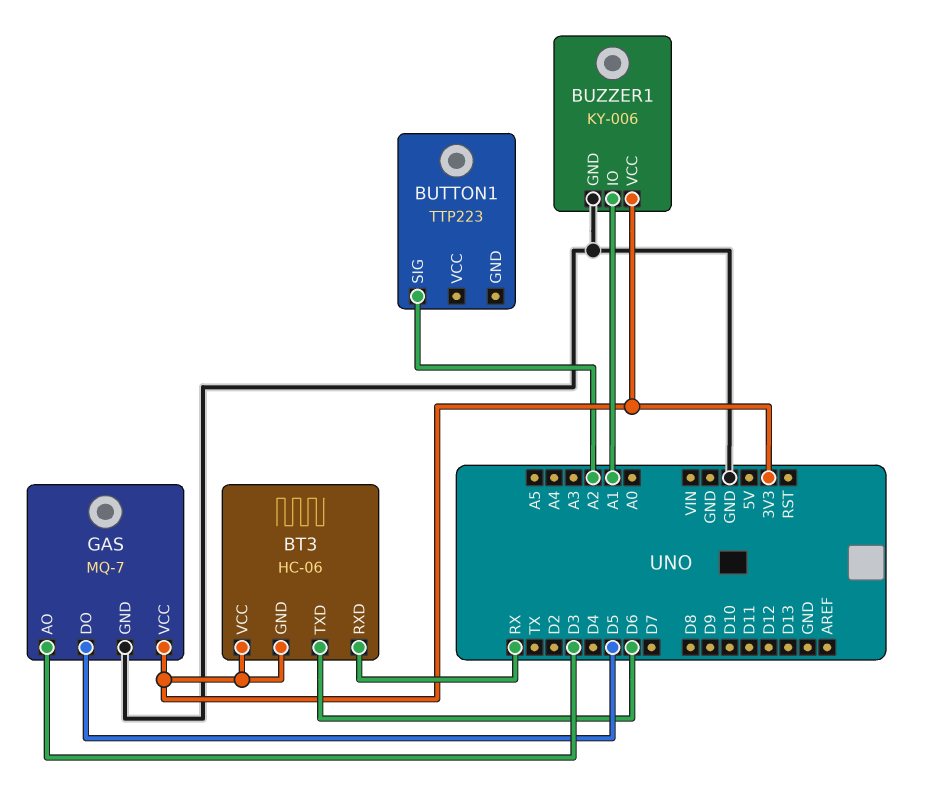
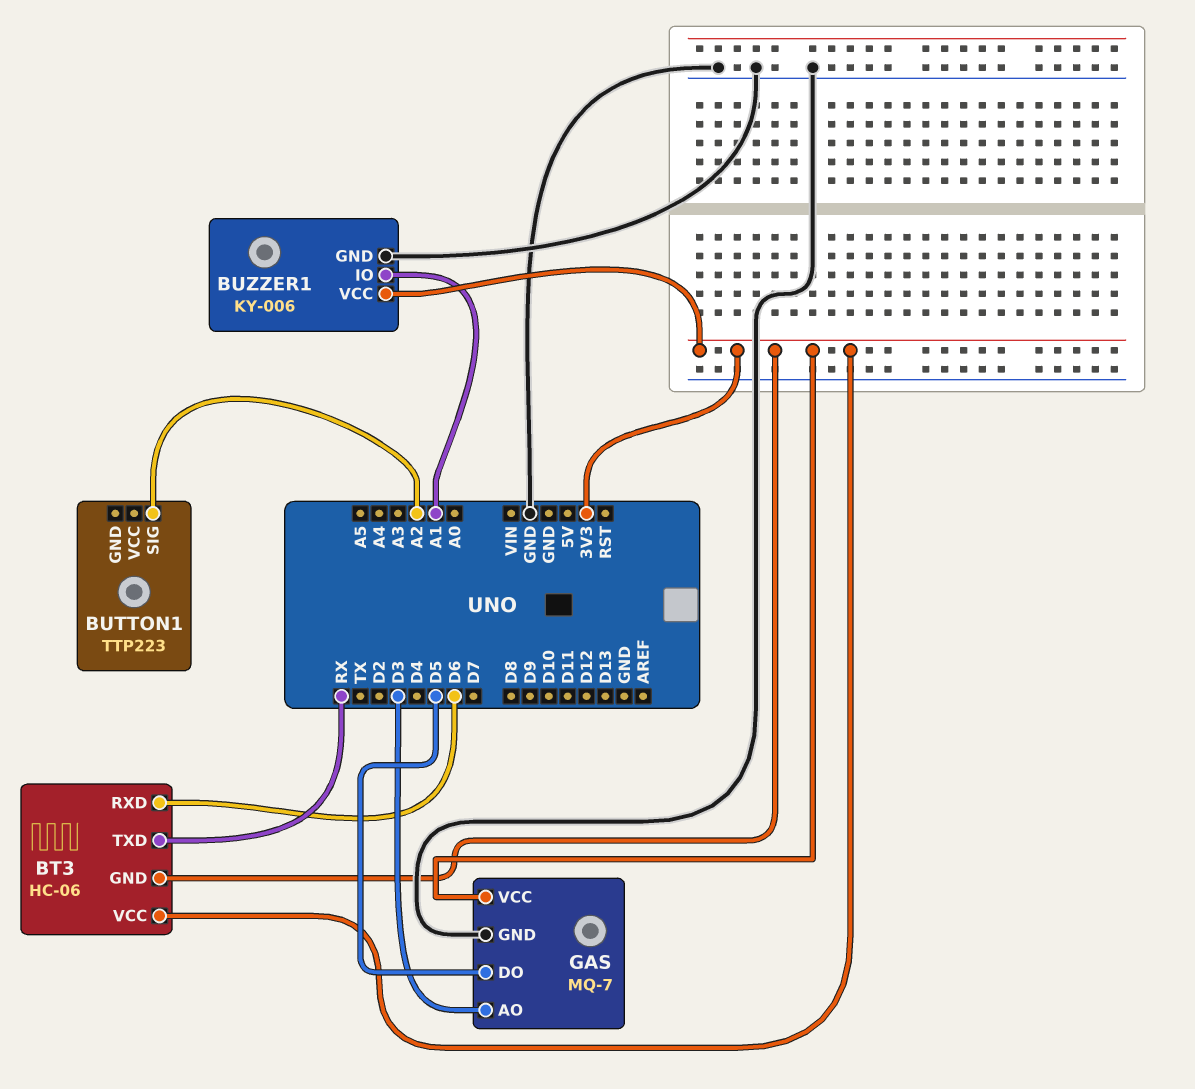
BT3 pin RXD: RX -> D6
BT3 pin TXD: D6 -> RX

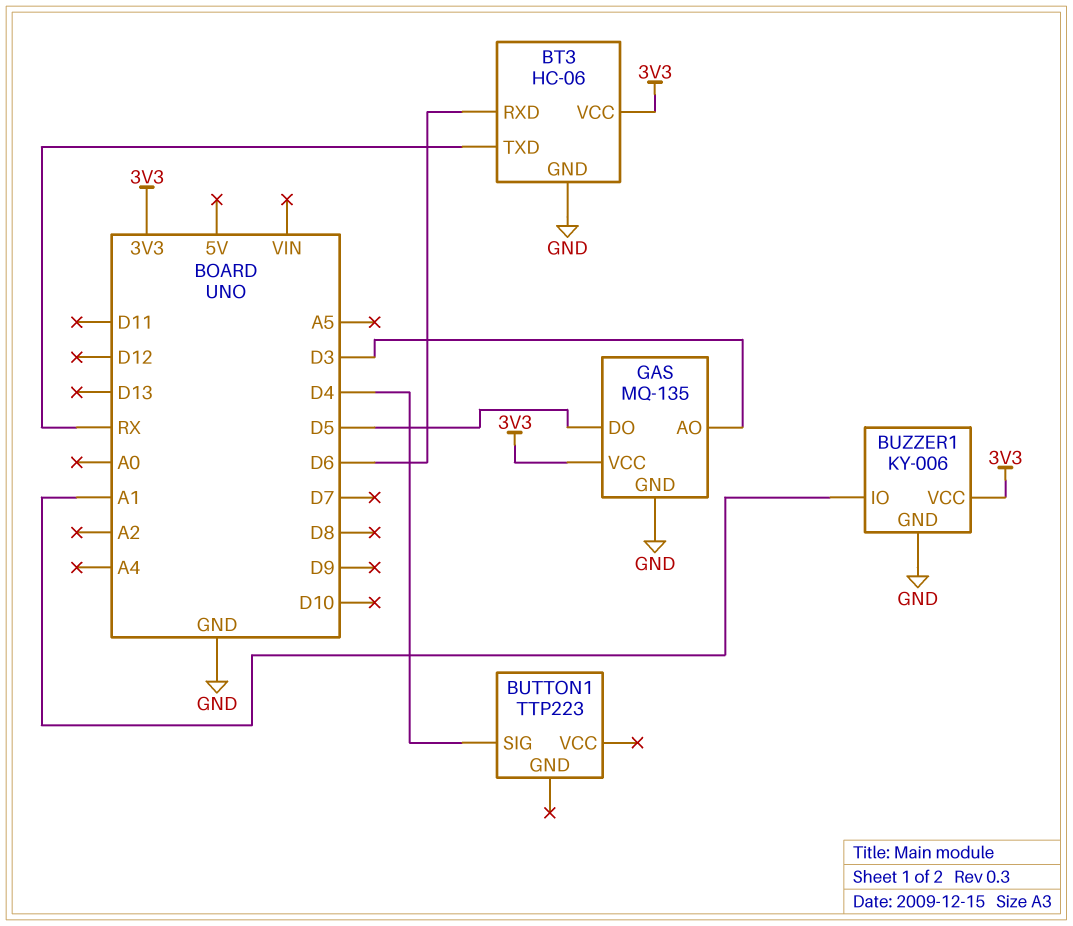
BT3 pin GND: 3V3 -> GND
BUTTON1 pin SIG: A2 -> D4
GAS: MQ-7 -> MQ-135

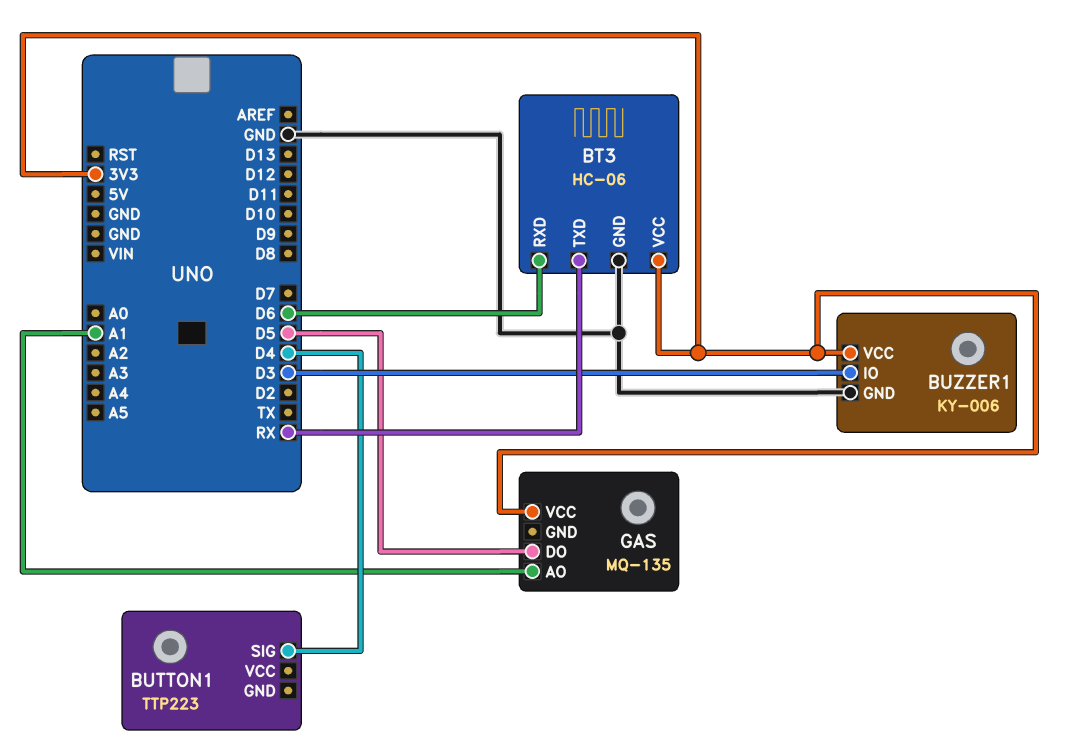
BUZZER1 pin IO: A1 -> D3
GAS pin AO: D3 -> A1
GAS pin GND: GND -> none

